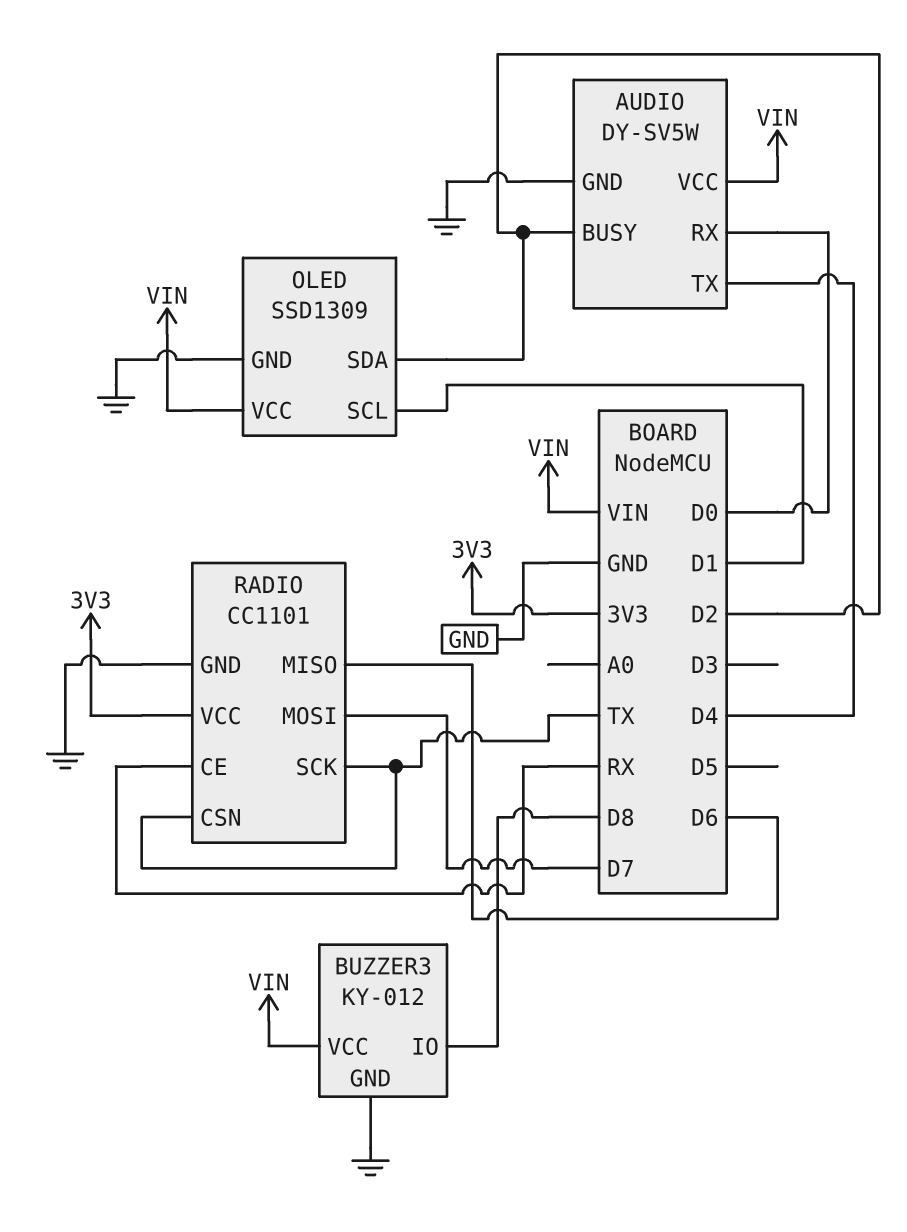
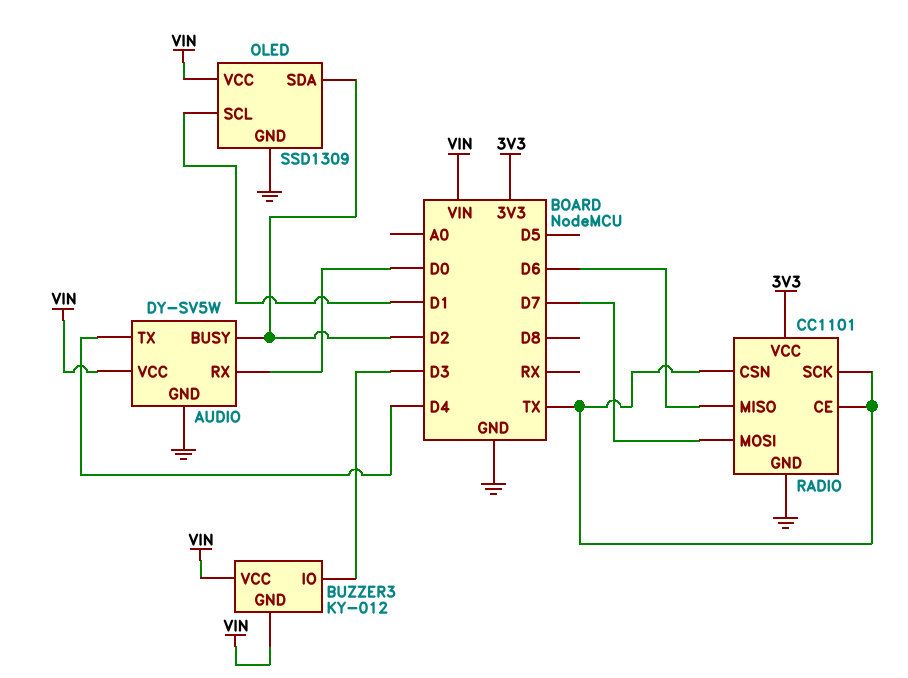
BUZZER3 pin GND: GND -> VIN
BUZZER3 pin IO: D8 -> D3
RADIO pin CE: RX -> TX

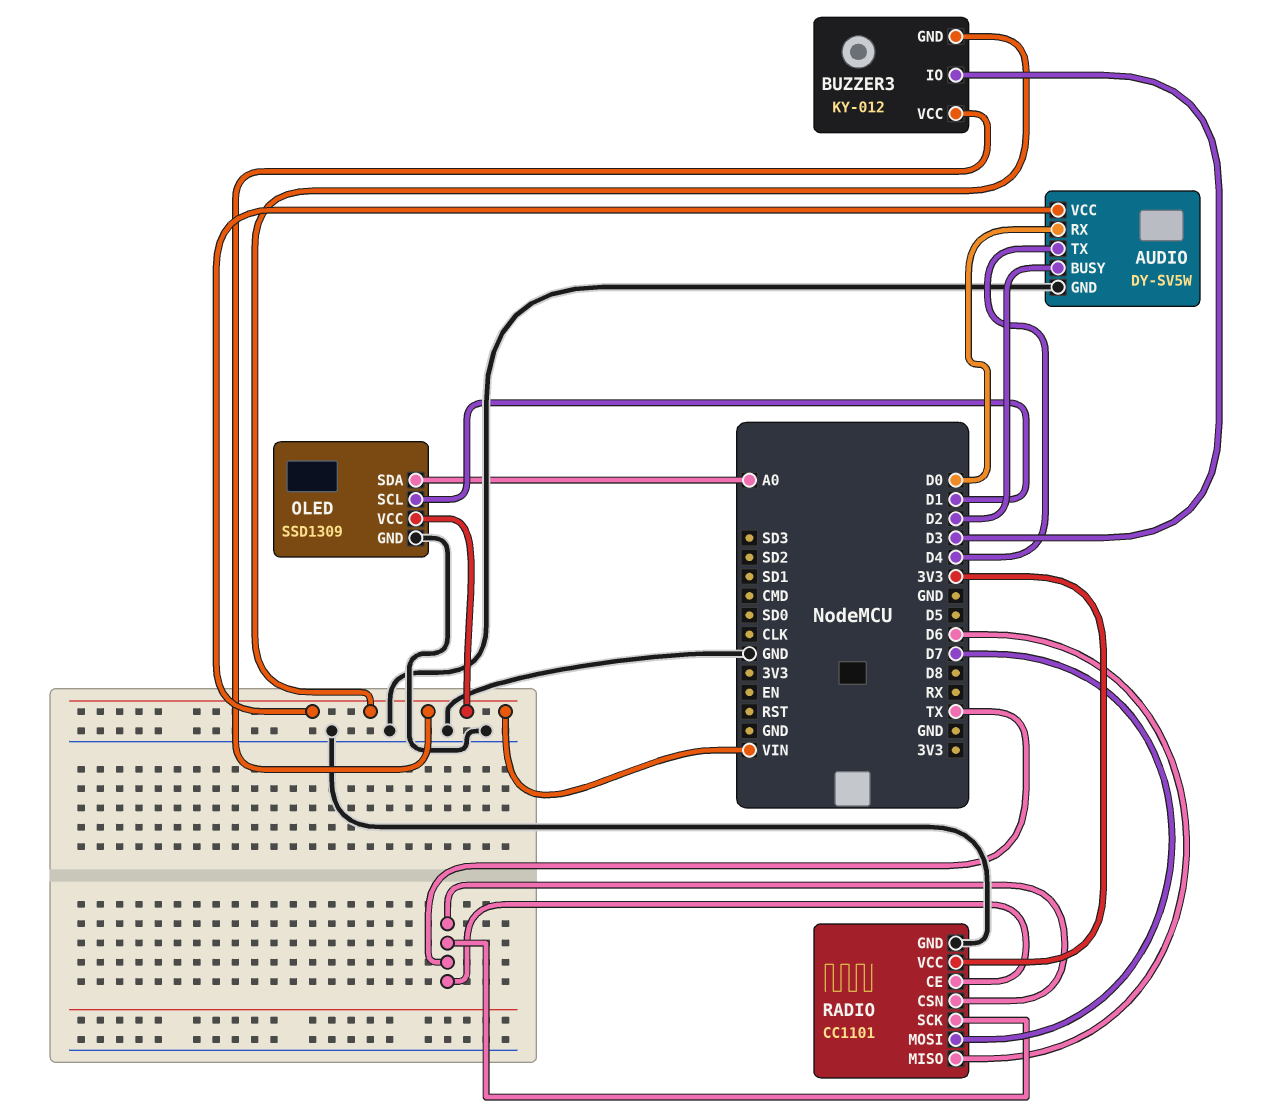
OLED pin SDA: D2 -> A0

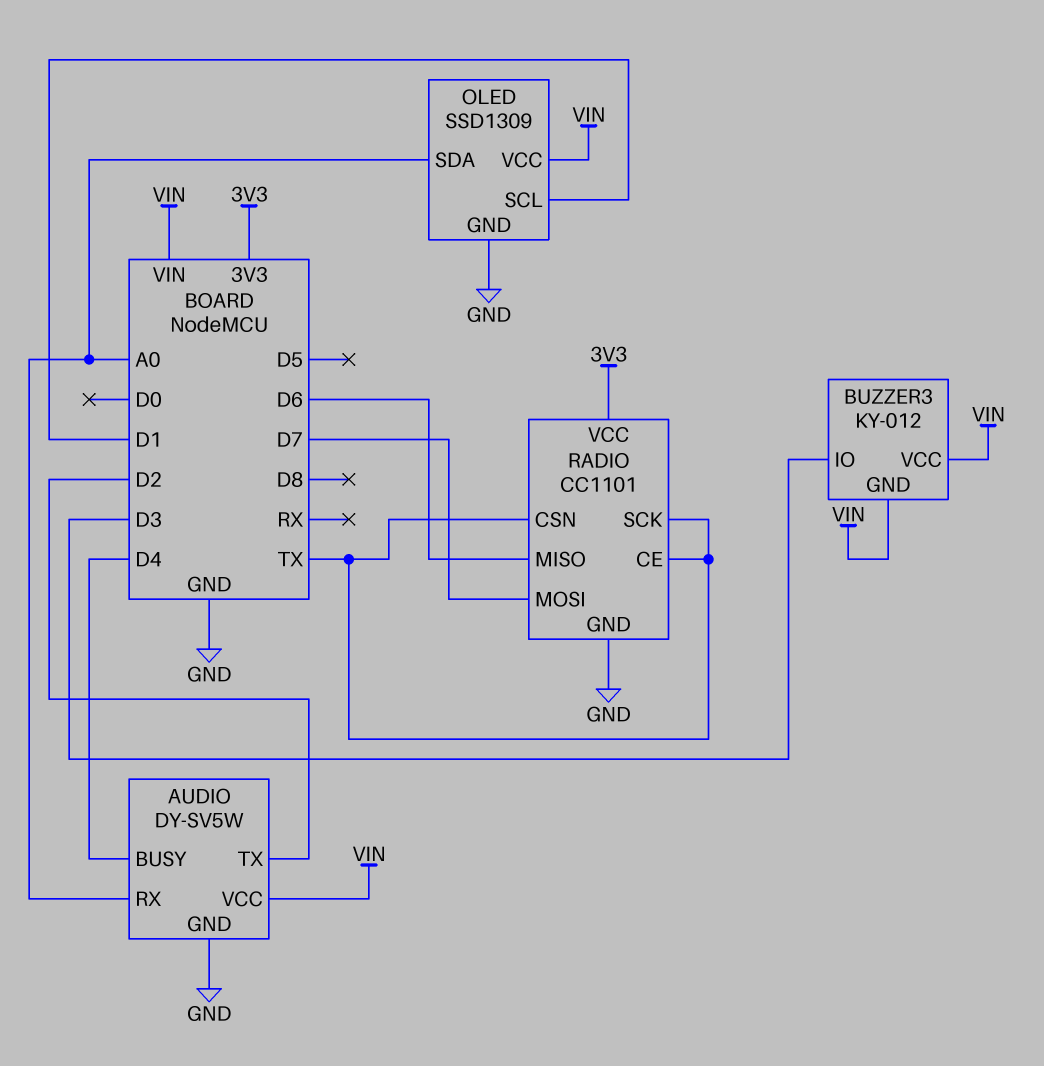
AUDIO pin BUSY: D2 -> D4
AUDIO pin RX: D0 -> A0
AUDIO pin TX: D4 -> D2

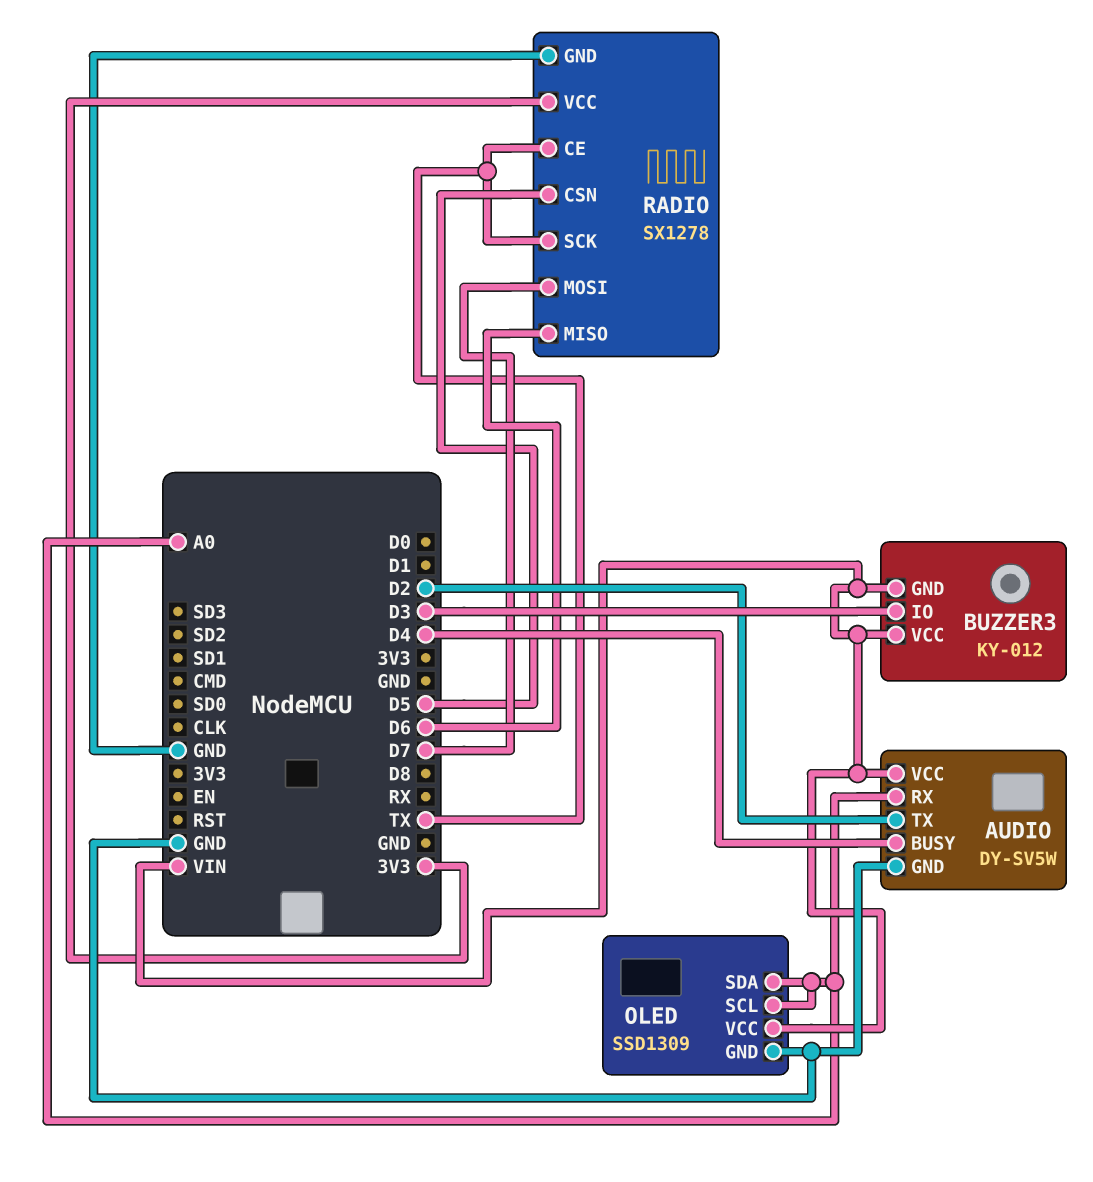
OLED pin SCL: D1 -> A0
RADIO: CC1101 -> SX1278
RADIO pin CSN: TX -> D5

